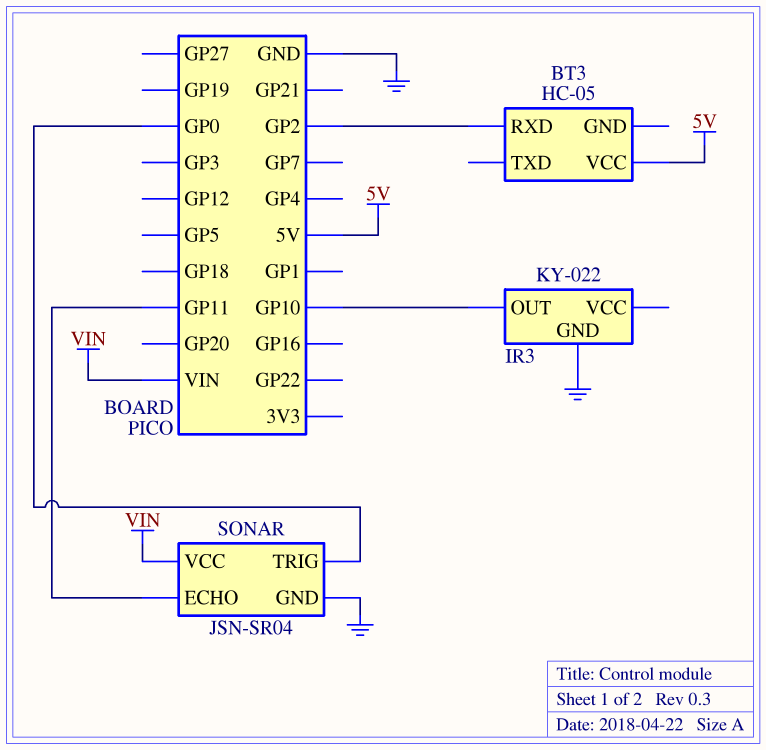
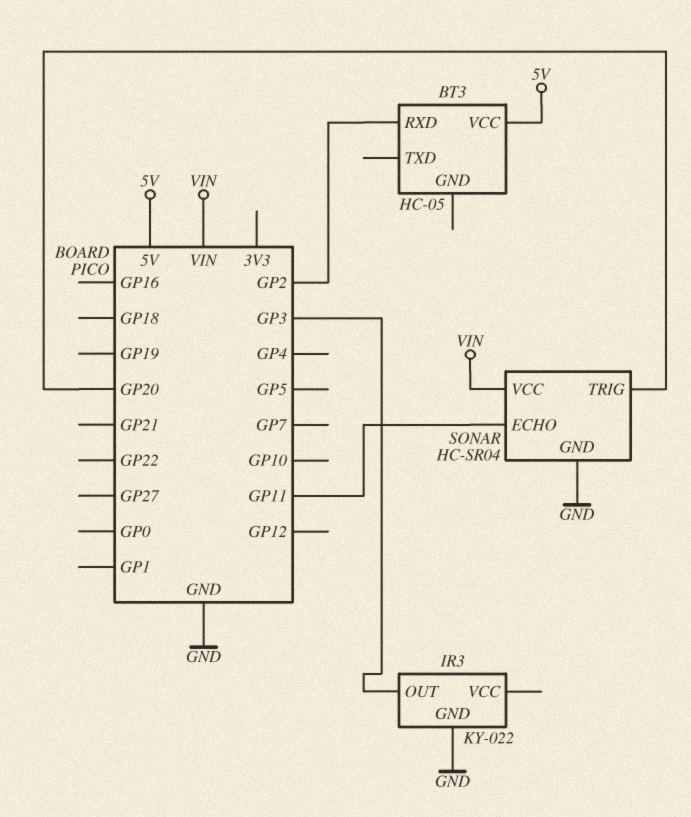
IR3 pin OUT: GP10 -> GP3
SONAR: JSN-SR04 -> HC-SR04
SONAR pin TRIG: GP0 -> GP20

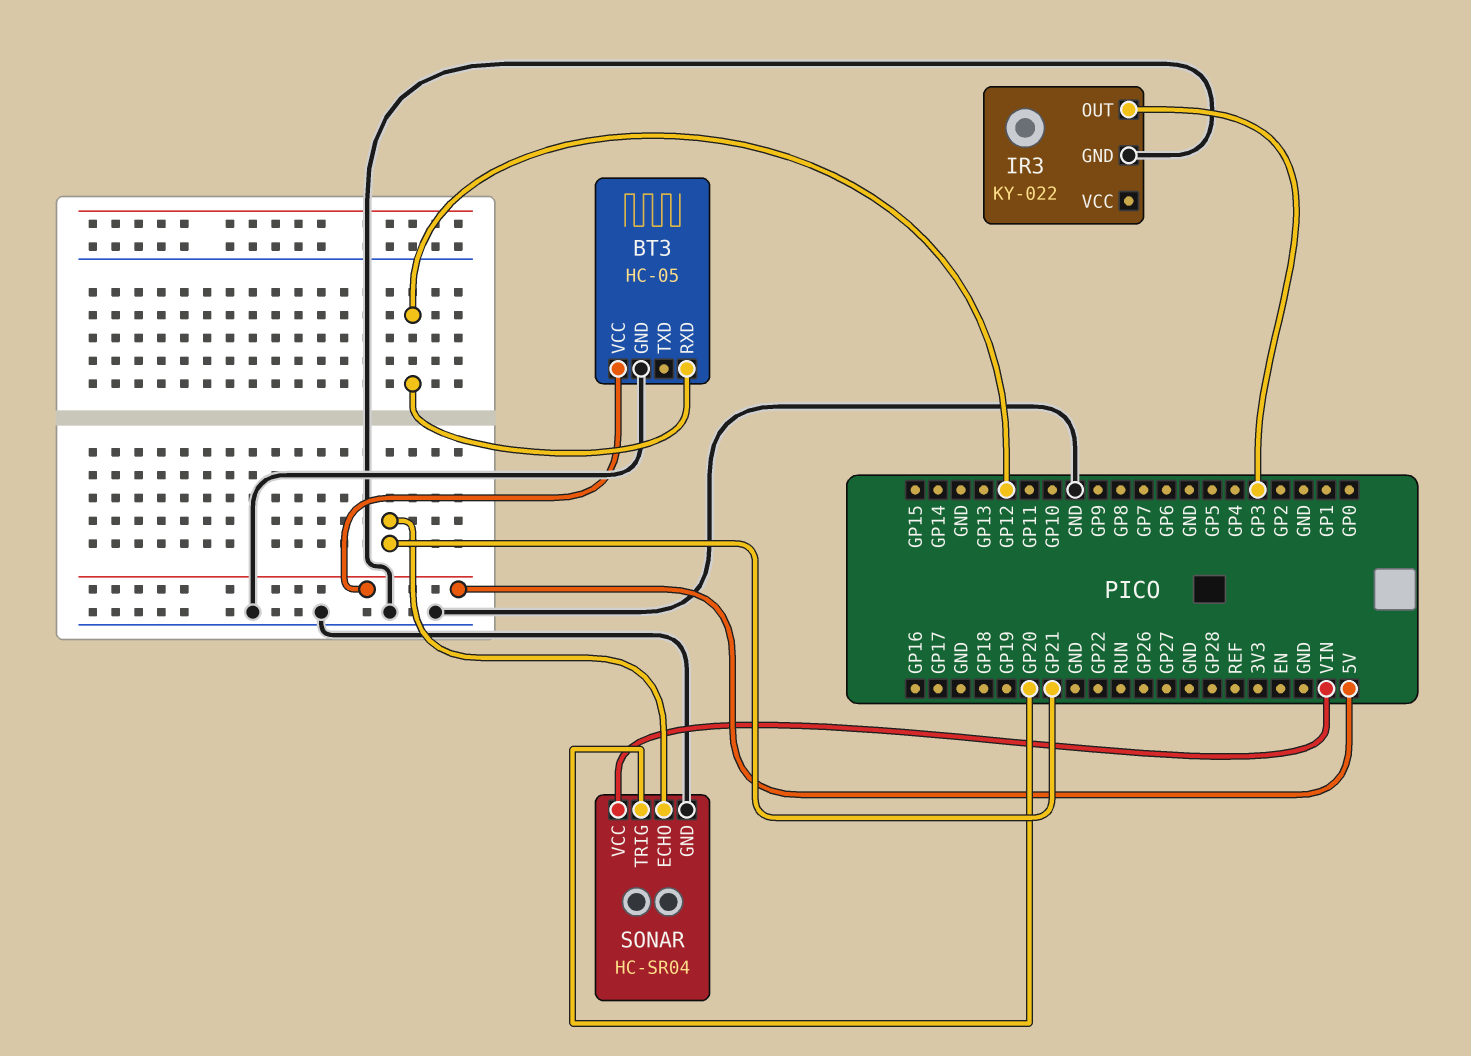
BT3 pin GND: none -> GND
BT3 pin RXD: GP2 -> GP12
SONAR pin ECHO: GP11 -> GP21

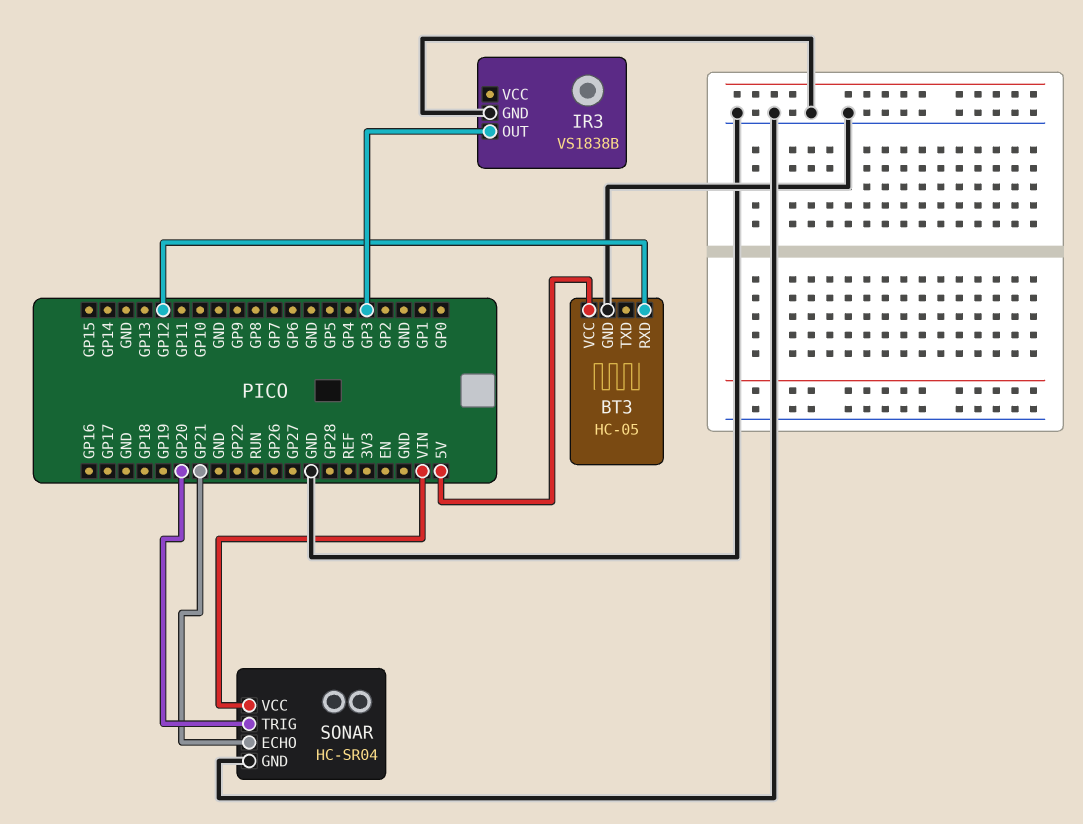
IR3: KY-022 -> VS1838B

